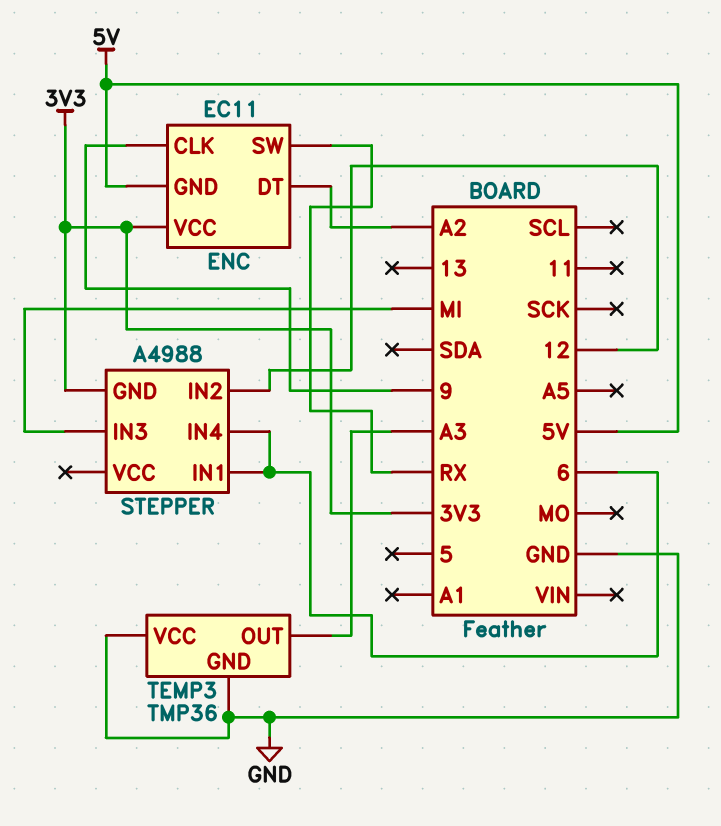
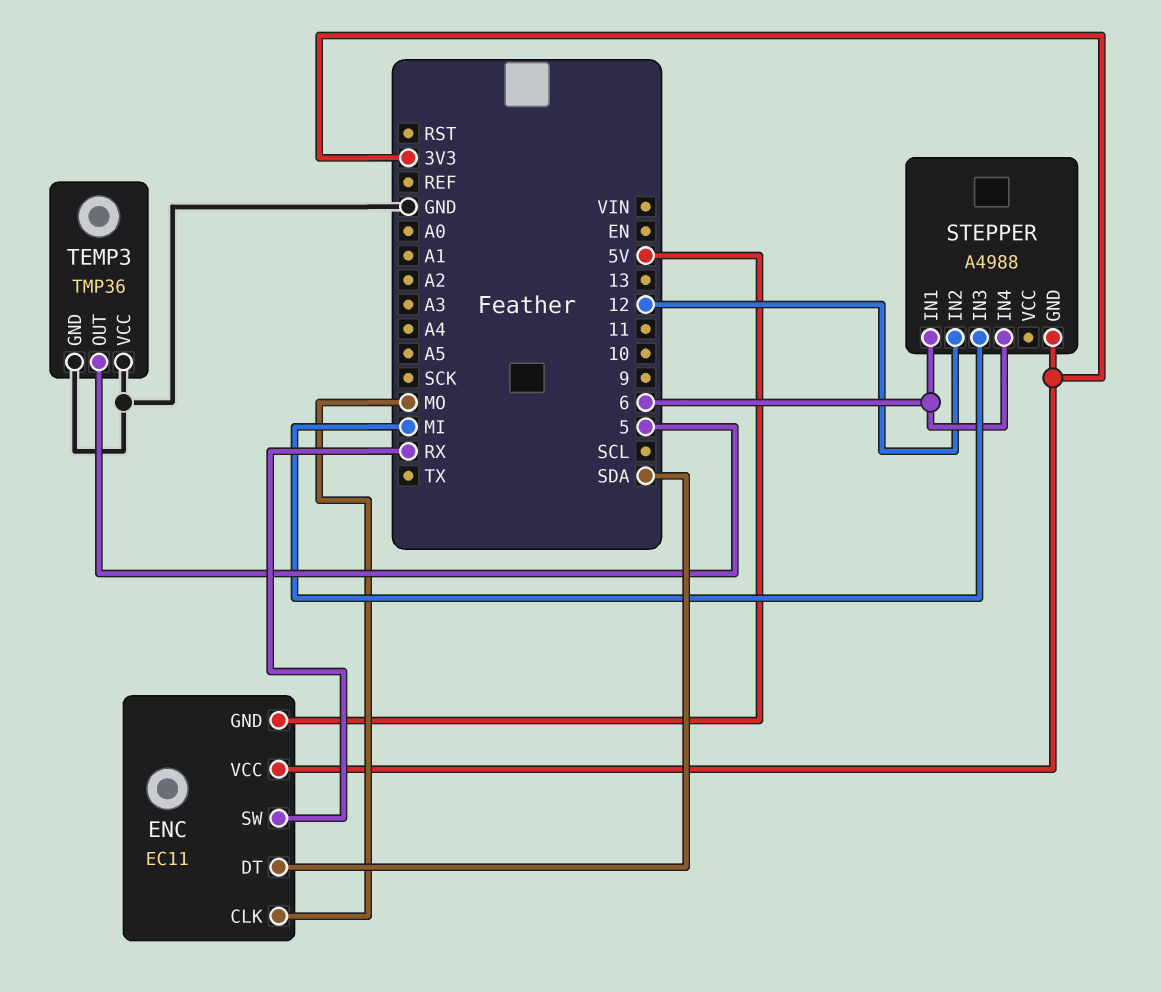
ENC pin CLK: 9 -> MO
ENC pin DT: A2 -> SDA
TEMP3 pin OUT: A3 -> 5

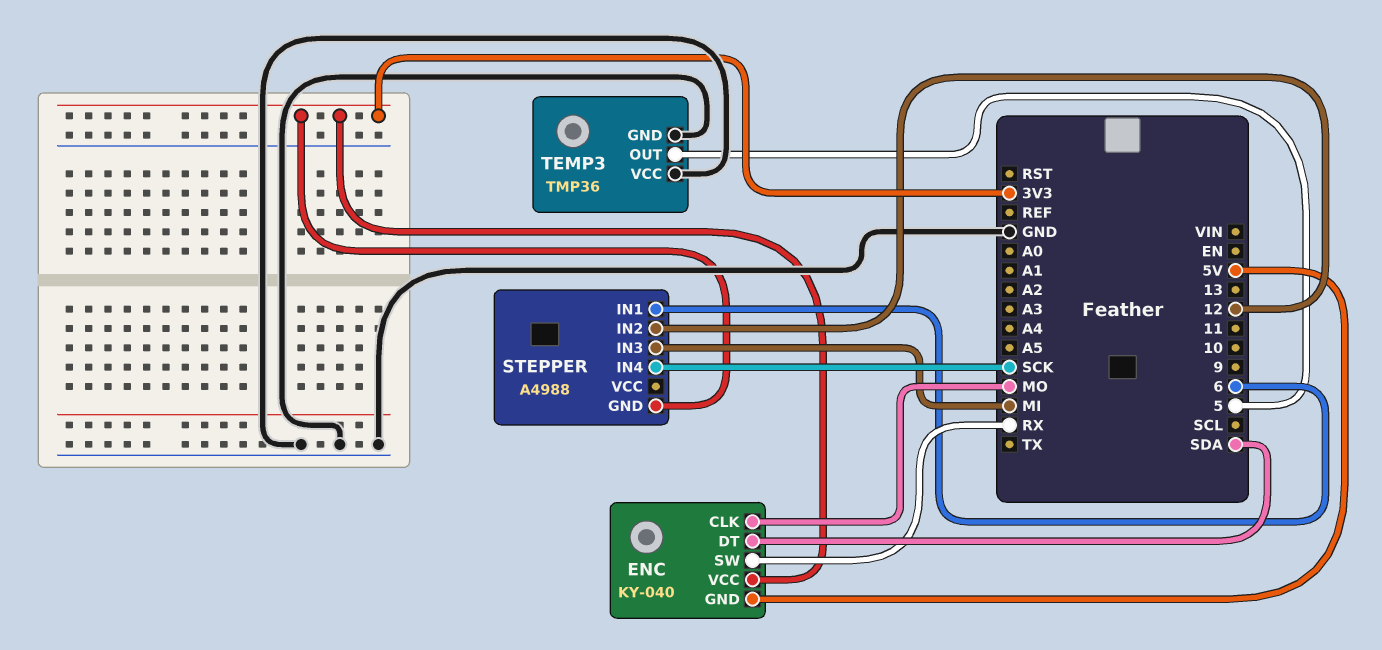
ENC: EC11 -> KY-040
STEPPER pin IN4: 6 -> SCK

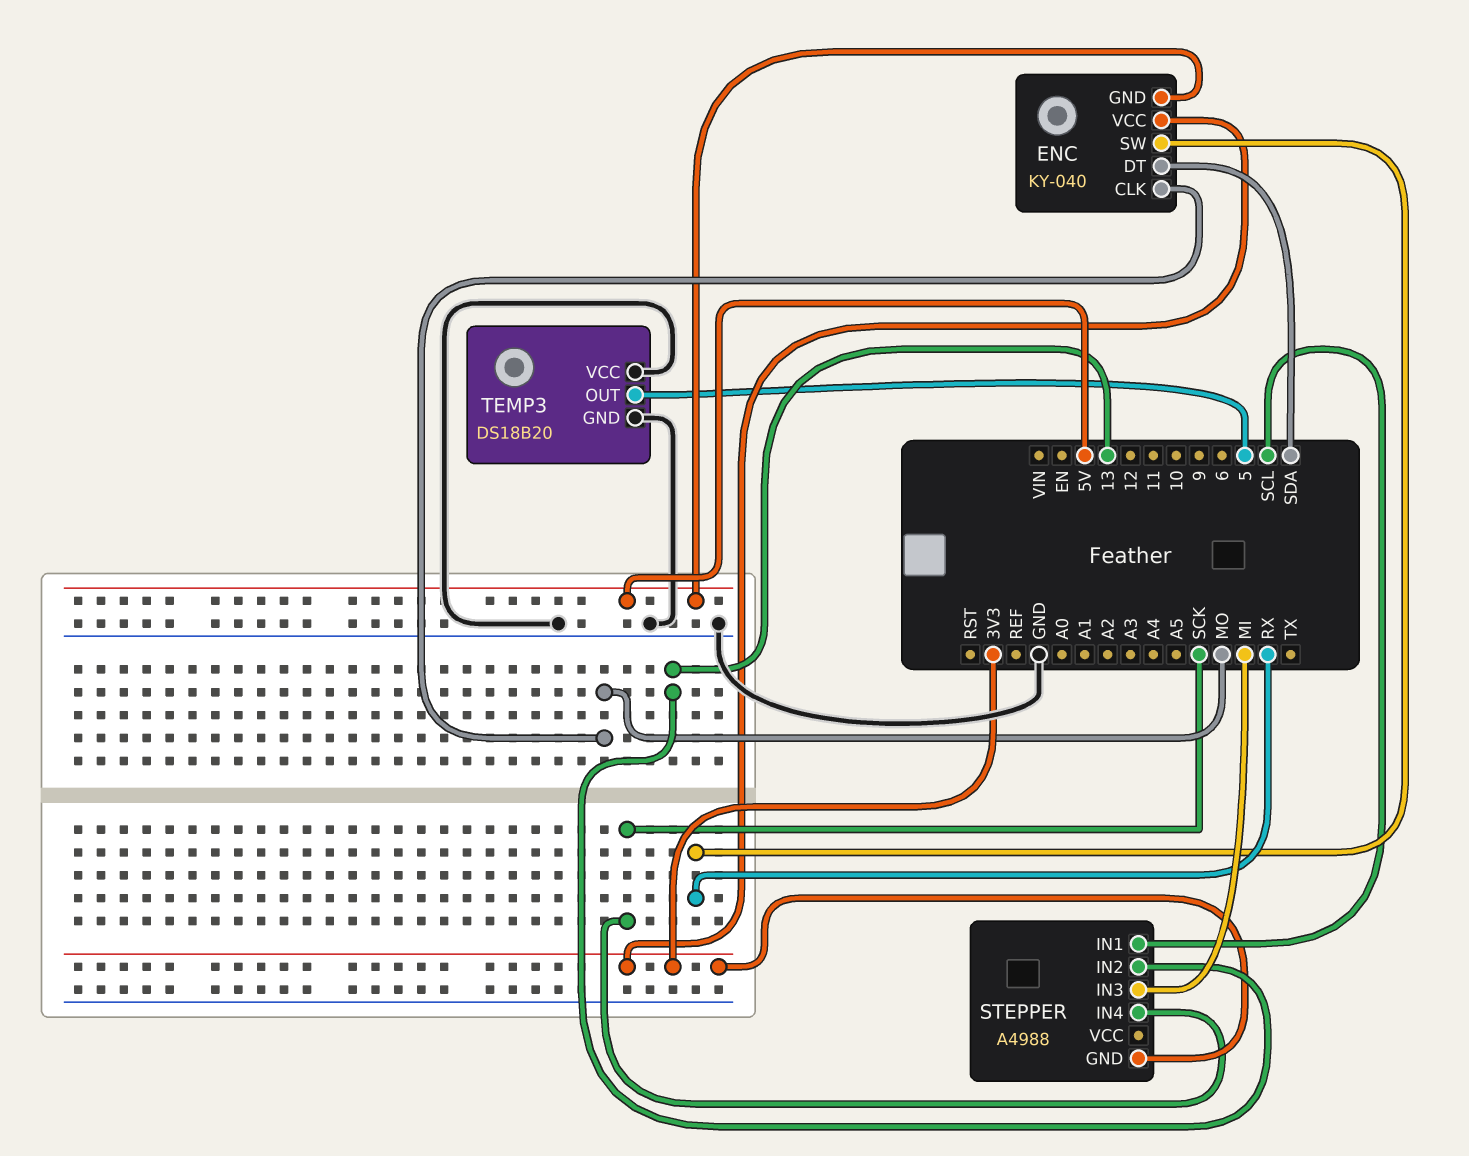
STEPPER pin IN1: 6 -> SCL
STEPPER pin IN2: 12 -> 13
TEMP3: TMP36 -> DS18B20

